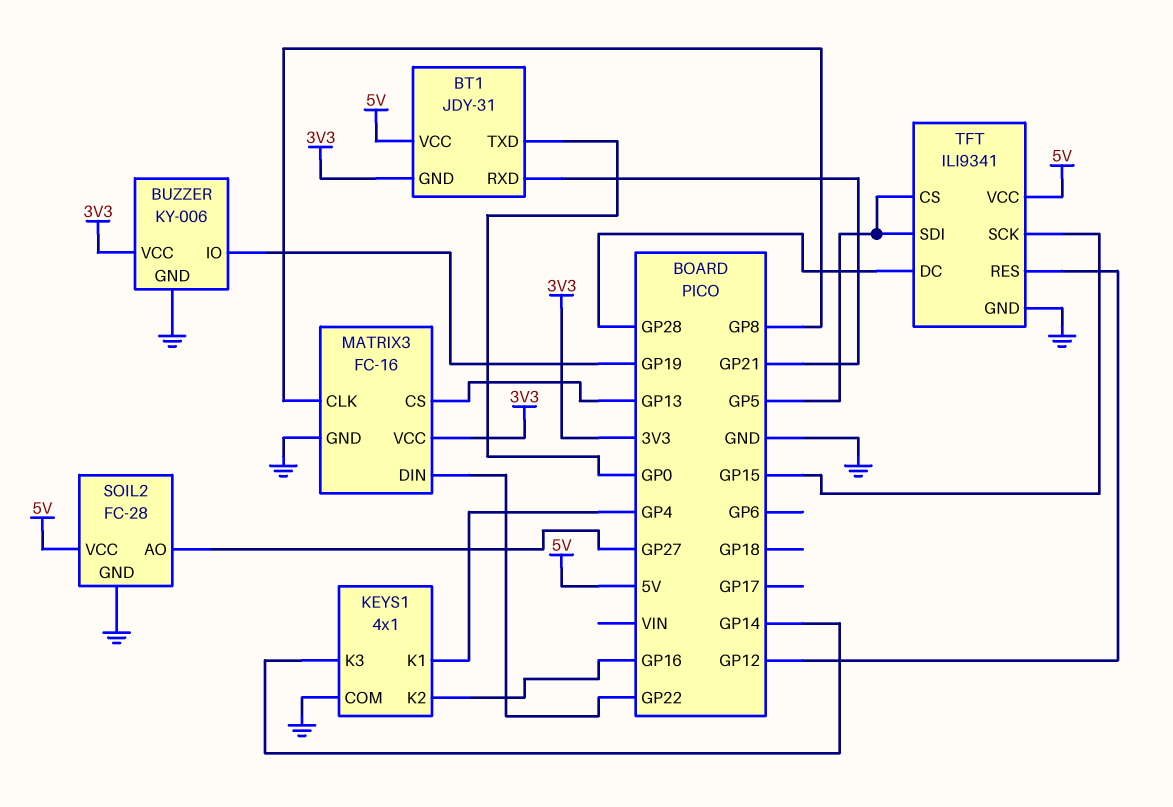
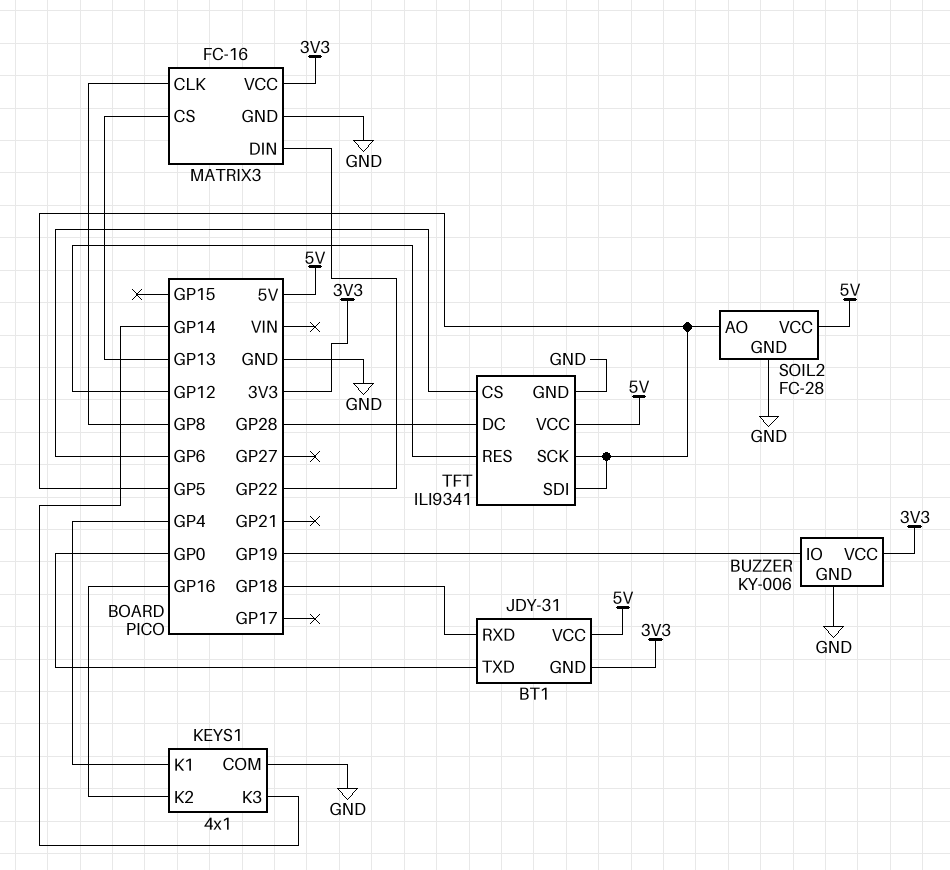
BT1 pin RXD: GP21 -> GP18
SOIL2 pin AO: GP27 -> GP5
TFT pin CS: GP5 -> GP6
TFT pin SCK: GP15 -> GP5

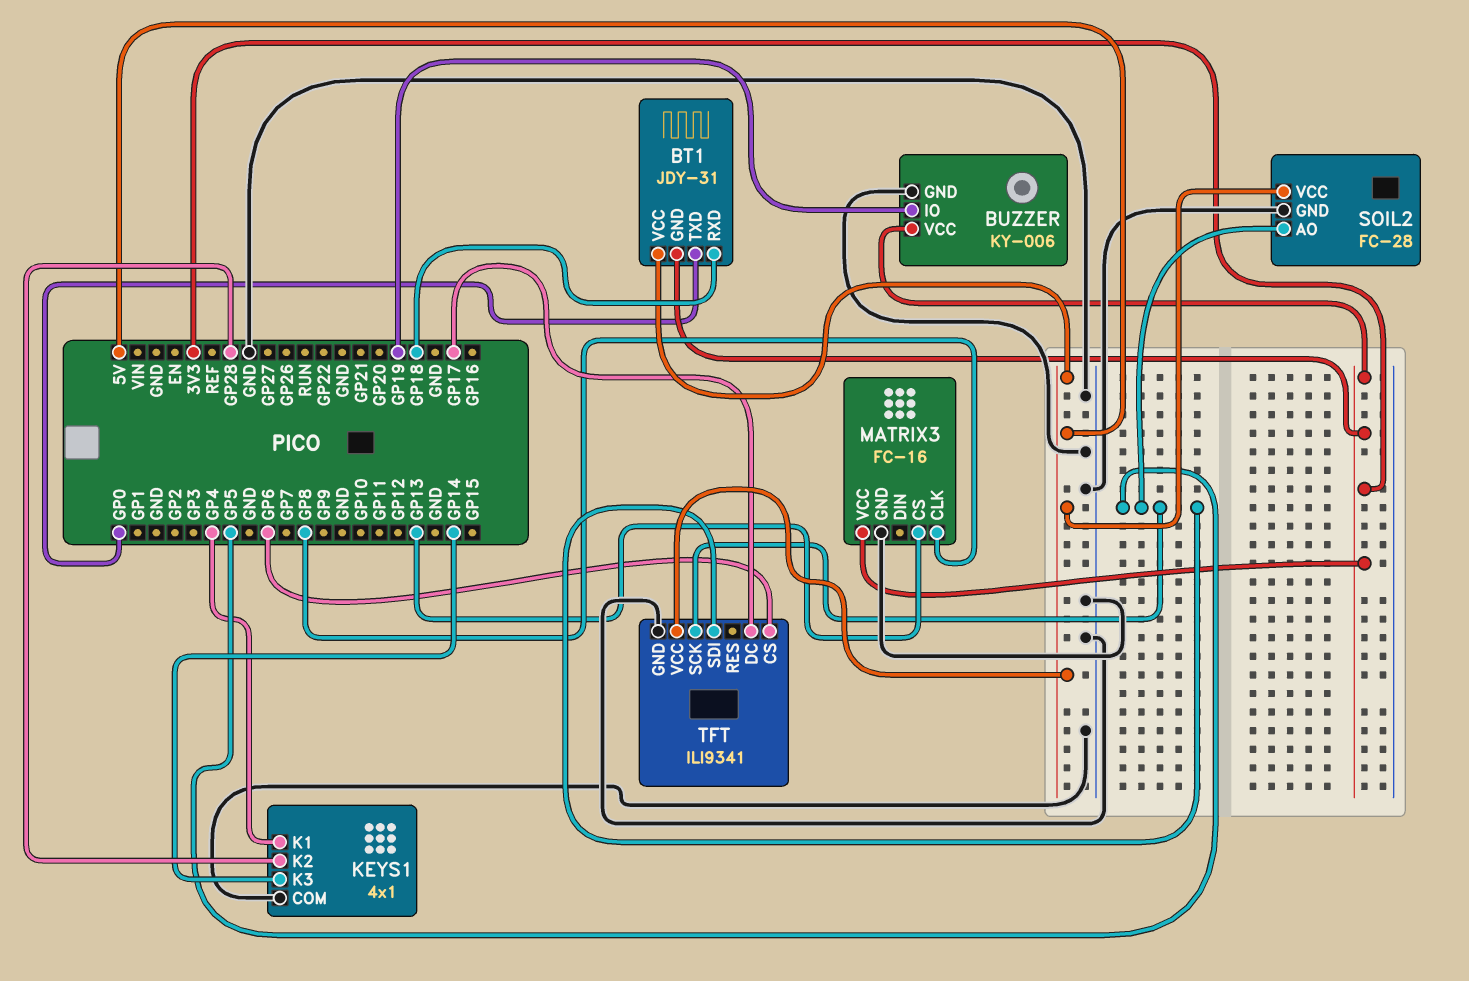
KEYS1 pin K2: GP16 -> GP28
MATRIX3 pin DIN: GP22 -> none
TFT pin DC: GP28 -> GP17
TFT pin RES: GP12 -> none

